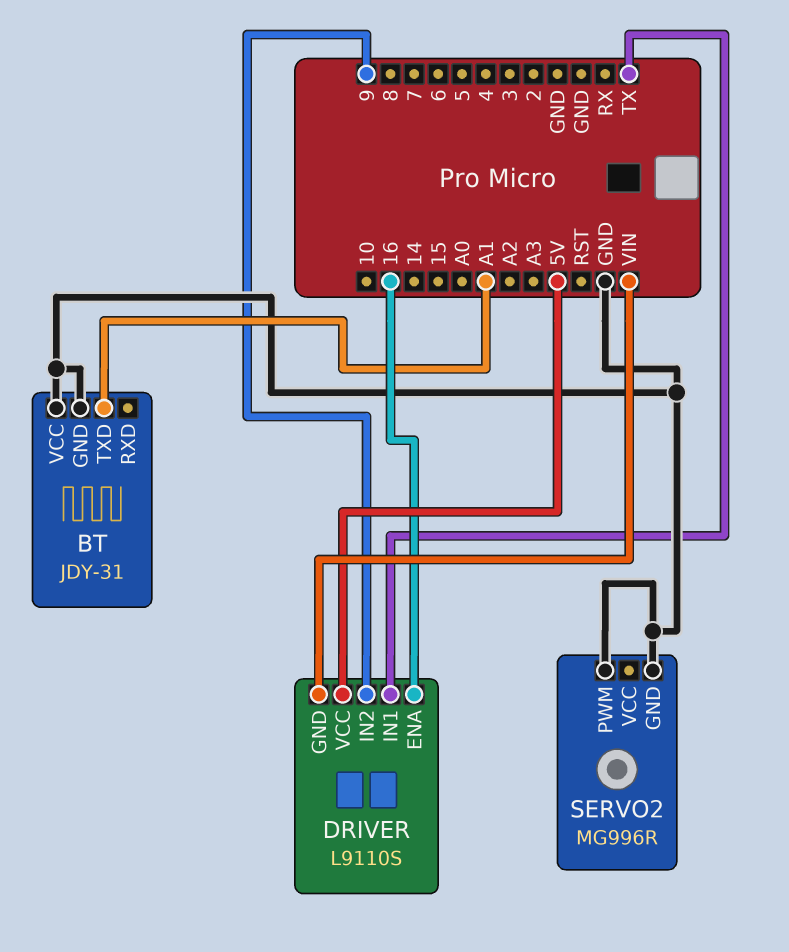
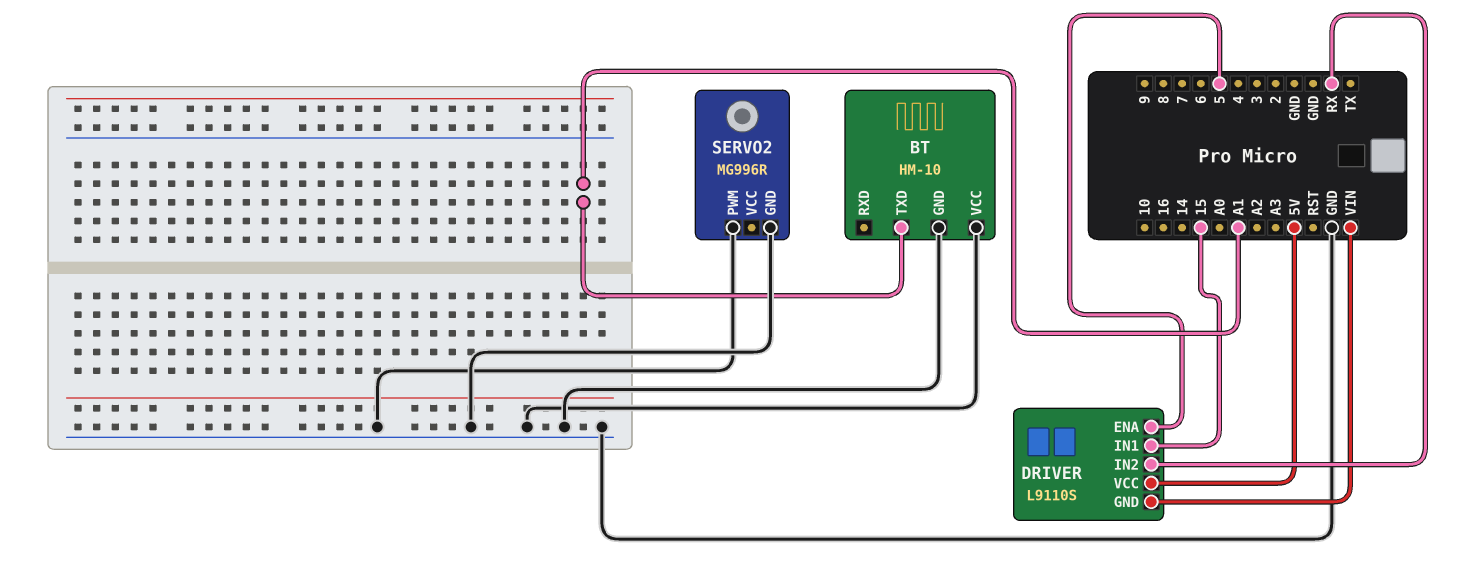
BT: JDY-31 -> HM-10
DRIVER pin ENA: 16 -> 5
DRIVER pin IN1: TX -> 15
DRIVER pin IN2: 9 -> RX

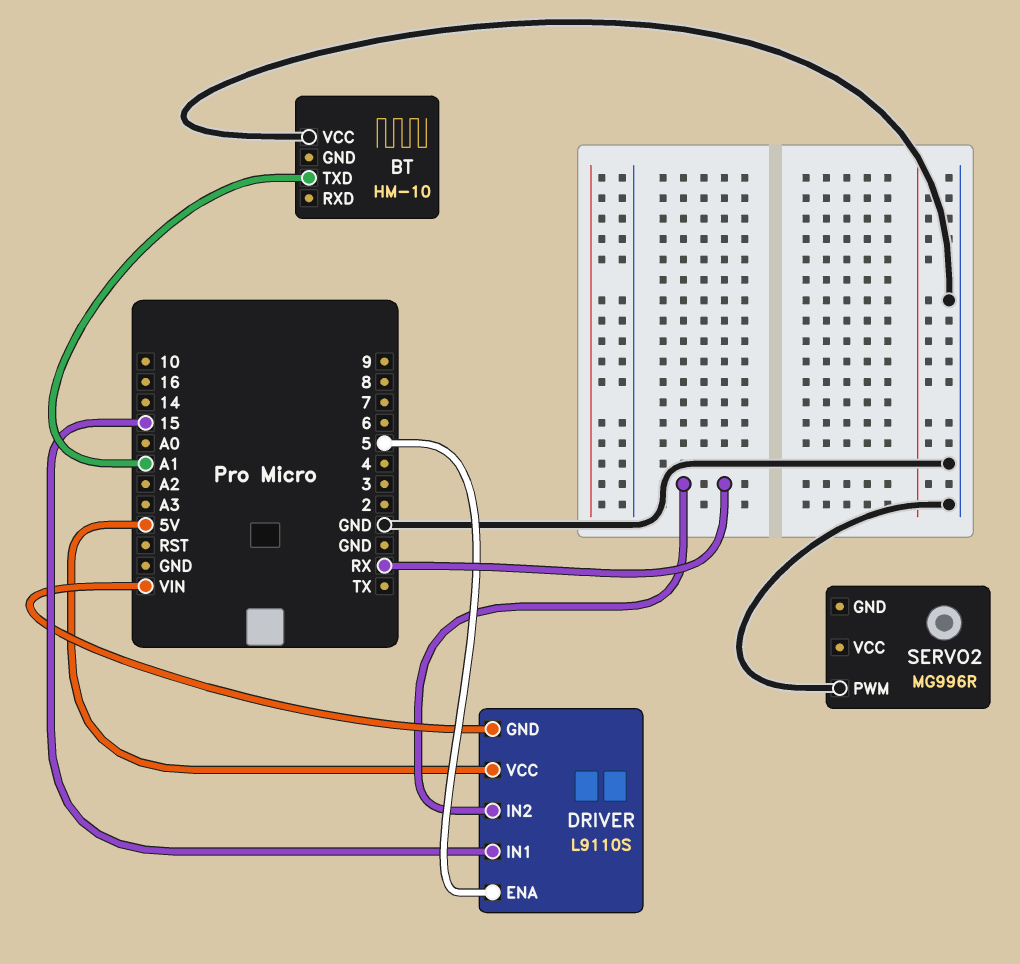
BT pin GND: GND -> none
SERVO2 pin GND: GND -> none

